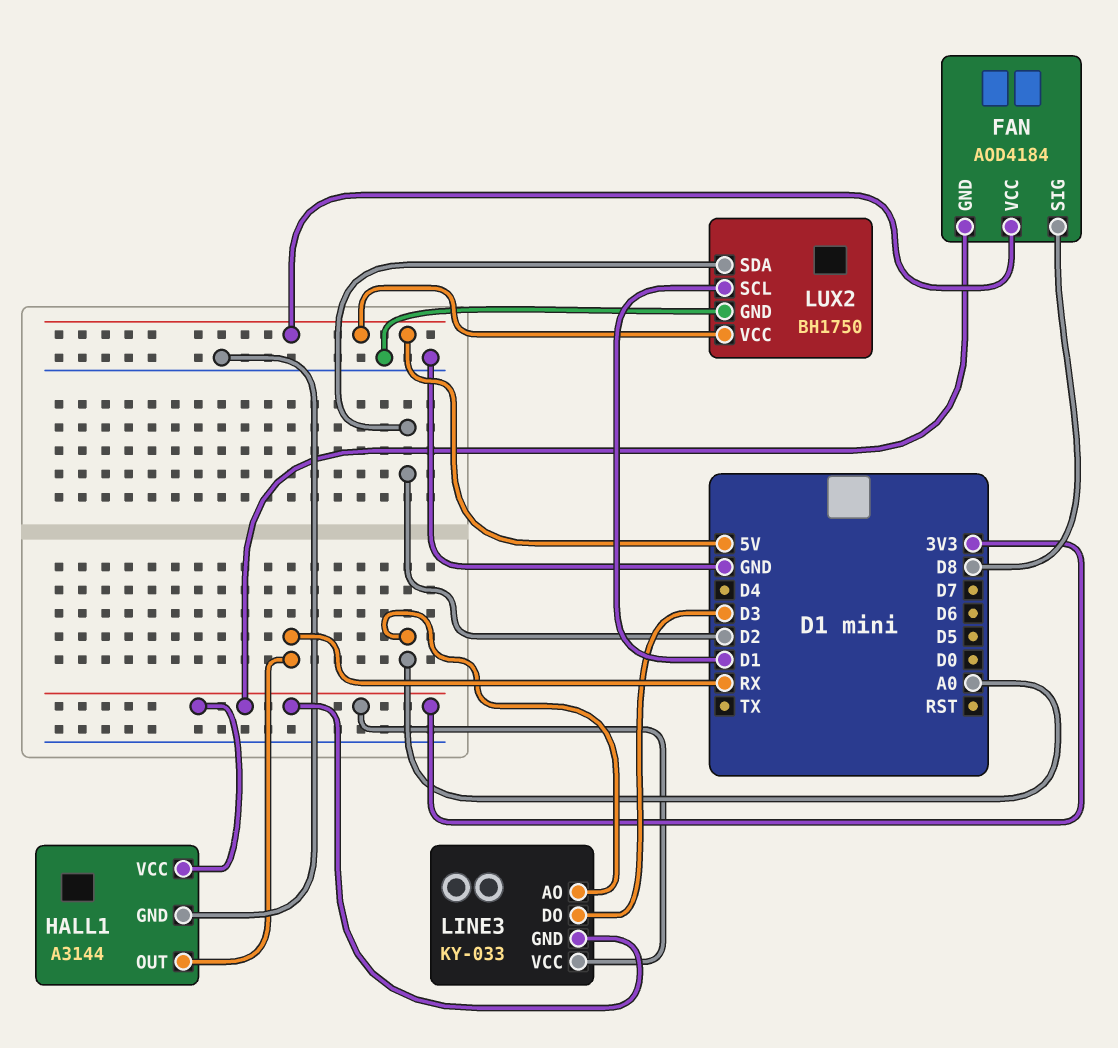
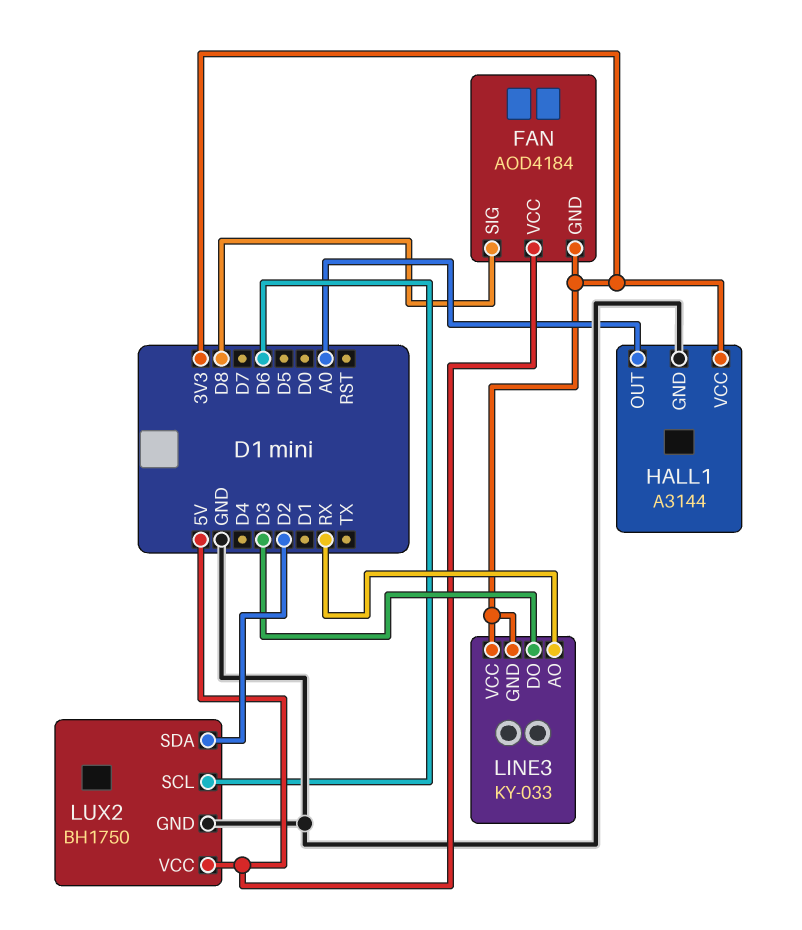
HALL1 pin OUT: RX -> A0
LINE3 pin AO: A0 -> RX
LUX2 pin SCL: D1 -> D6

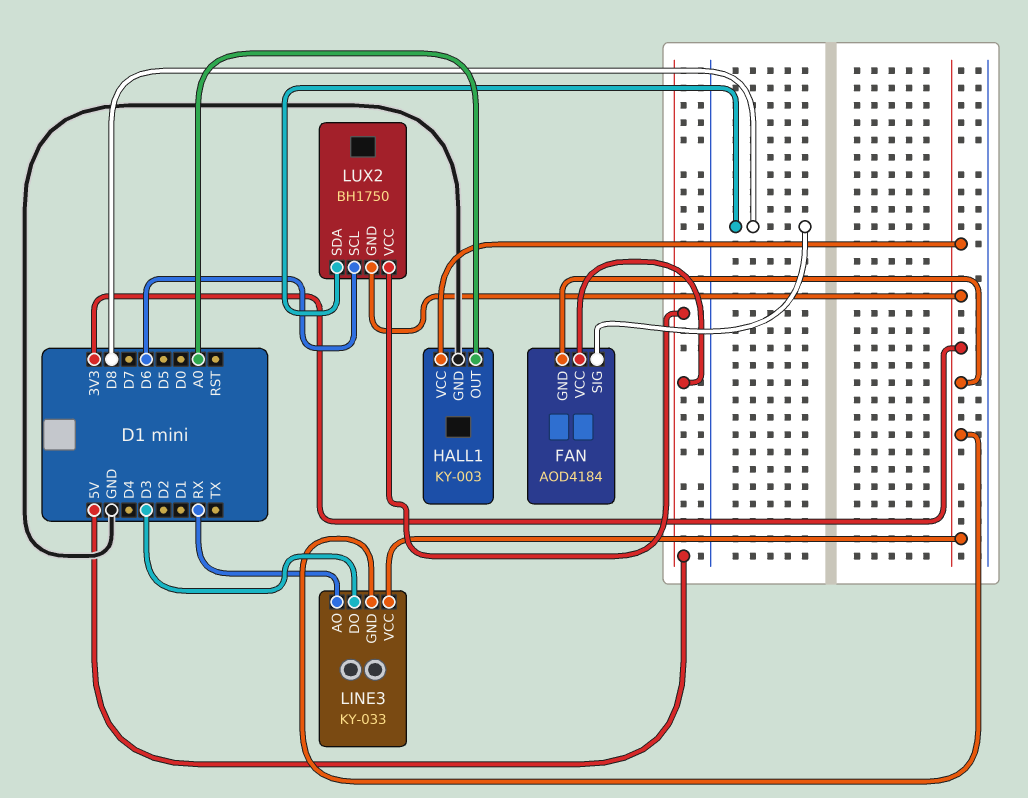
HALL1: A3144 -> KY-003
LUX2 pin GND: GND -> 3V3
LUX2 pin SDA: D2 -> D8

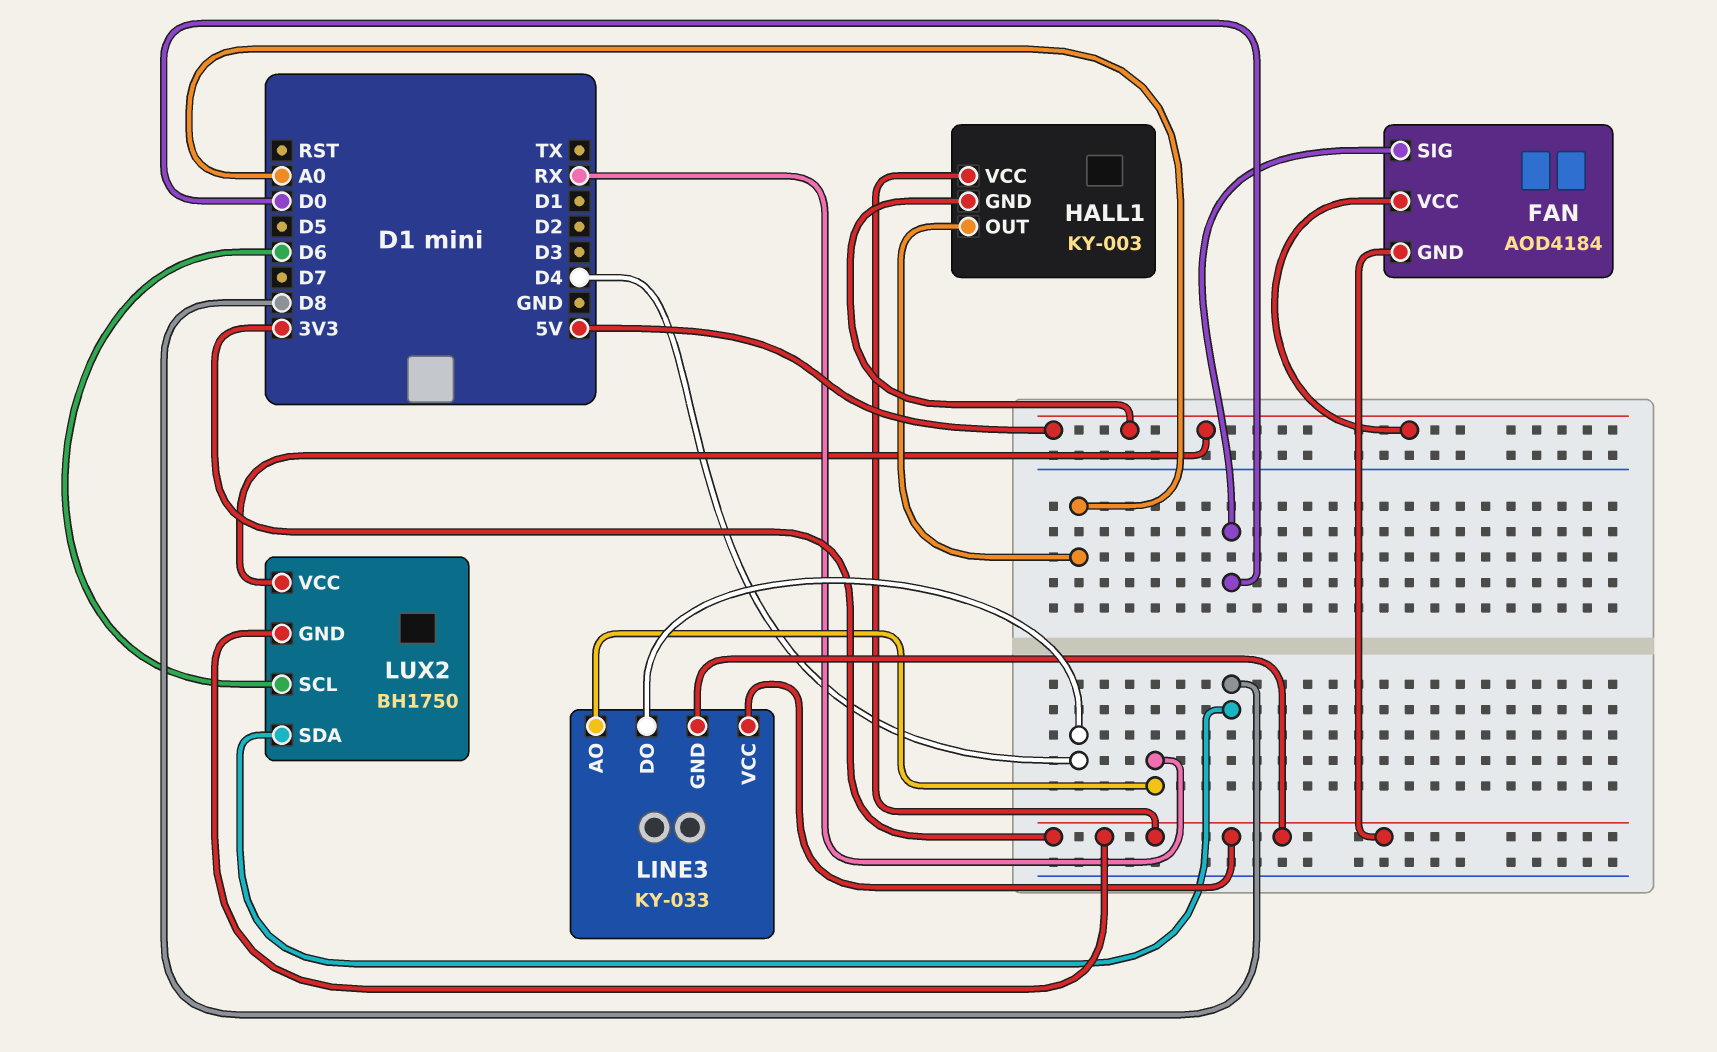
FAN pin SIG: D8 -> D0
HALL1 pin GND: GND -> 5V
LINE3 pin DO: D3 -> D4

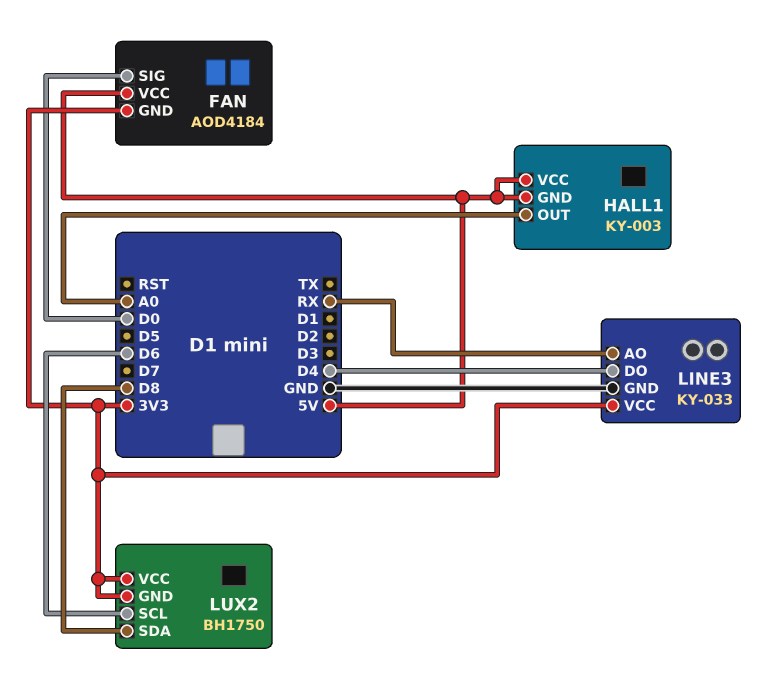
HALL1 pin VCC: 3V3 -> 5V
LINE3 pin GND: 3V3 -> GND
LUX2 pin VCC: 5V -> 3V3

